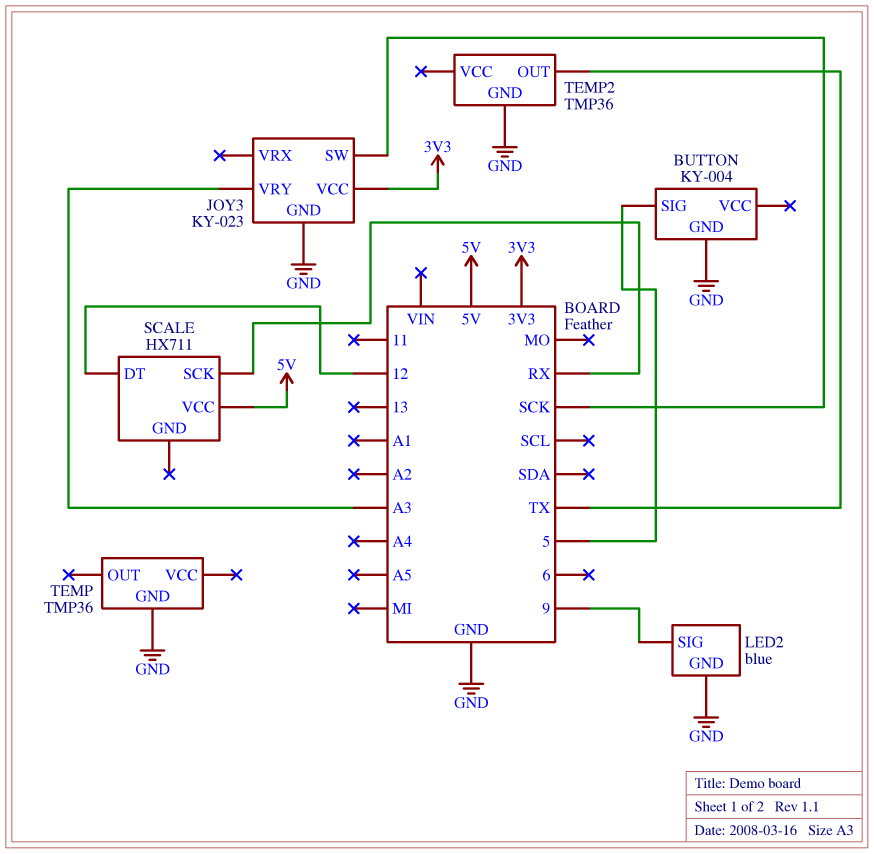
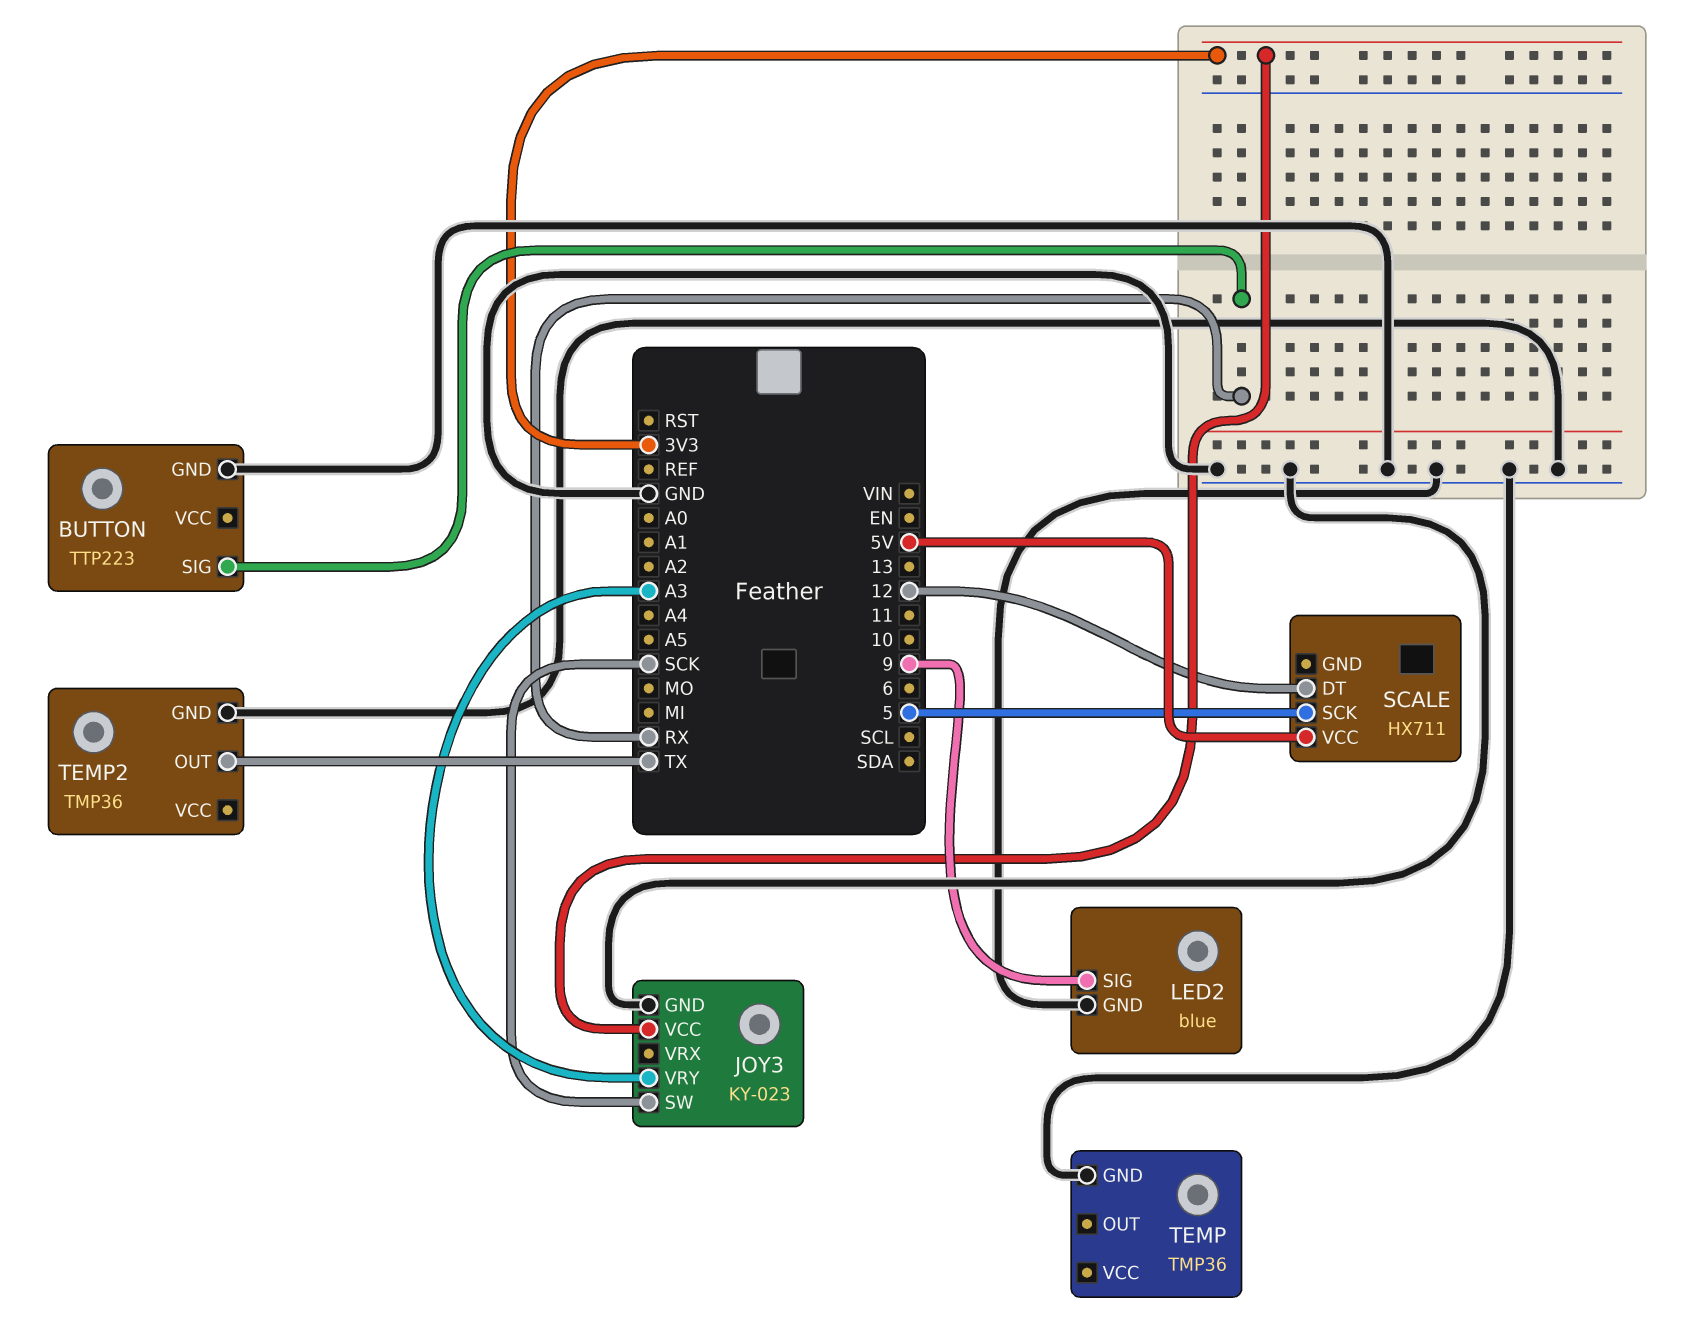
BUTTON: KY-004 -> TTP223
BUTTON pin SIG: 5 -> RX
SCALE pin SCK: RX -> 5

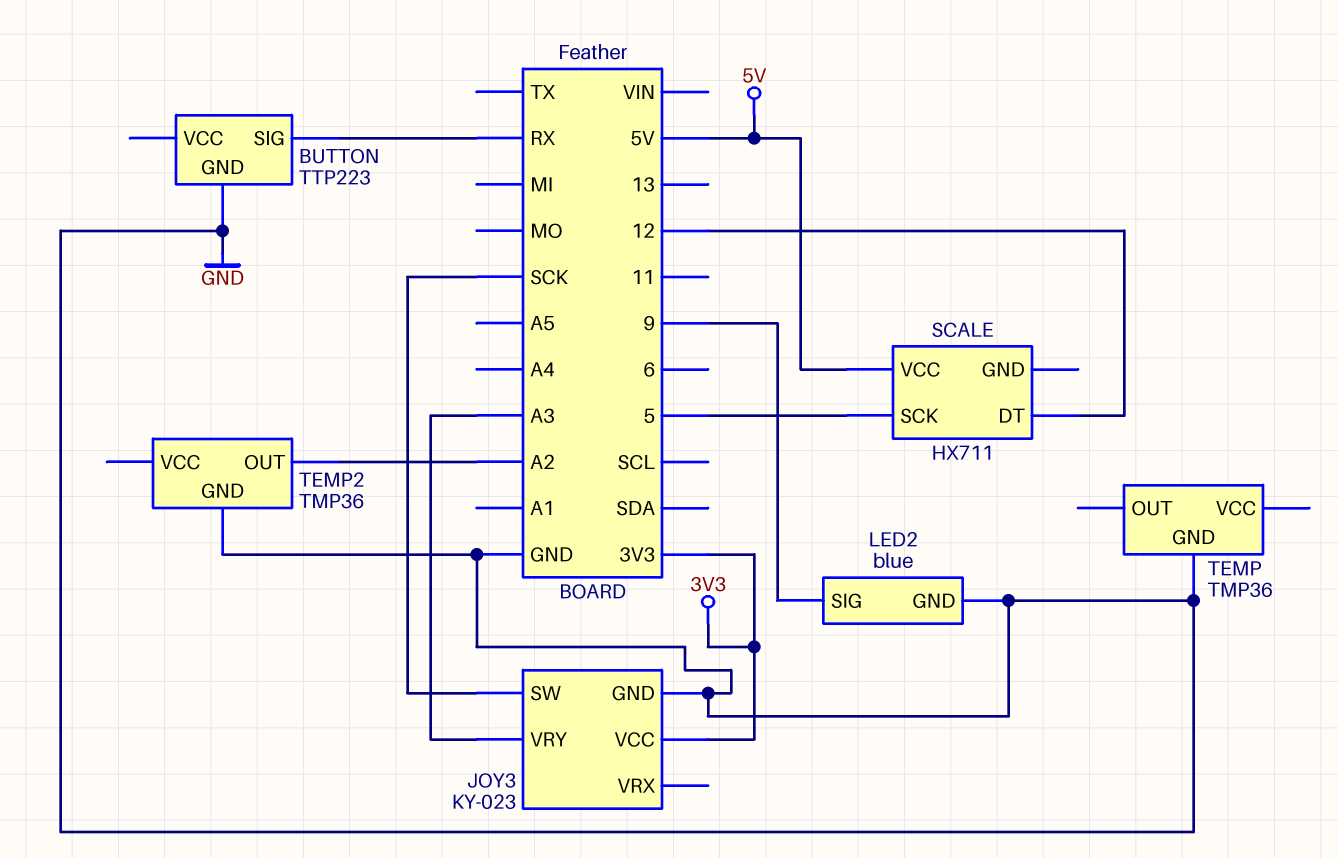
TEMP2 pin OUT: TX -> A2

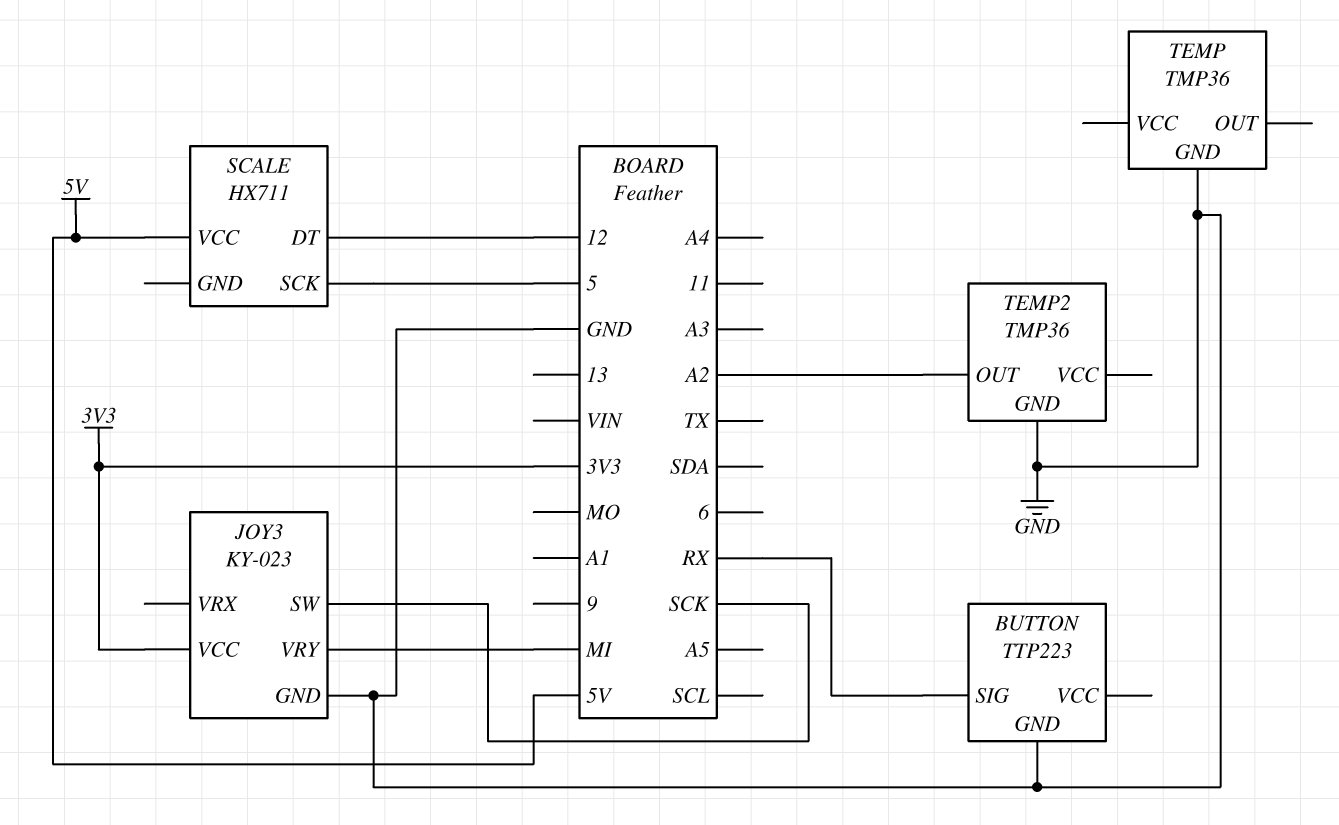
JOY3 pin VRY: A3 -> MI
LED2: blue -> none
LED2 pin GND: GND -> none
LED2 pin SIG: 9 -> none

